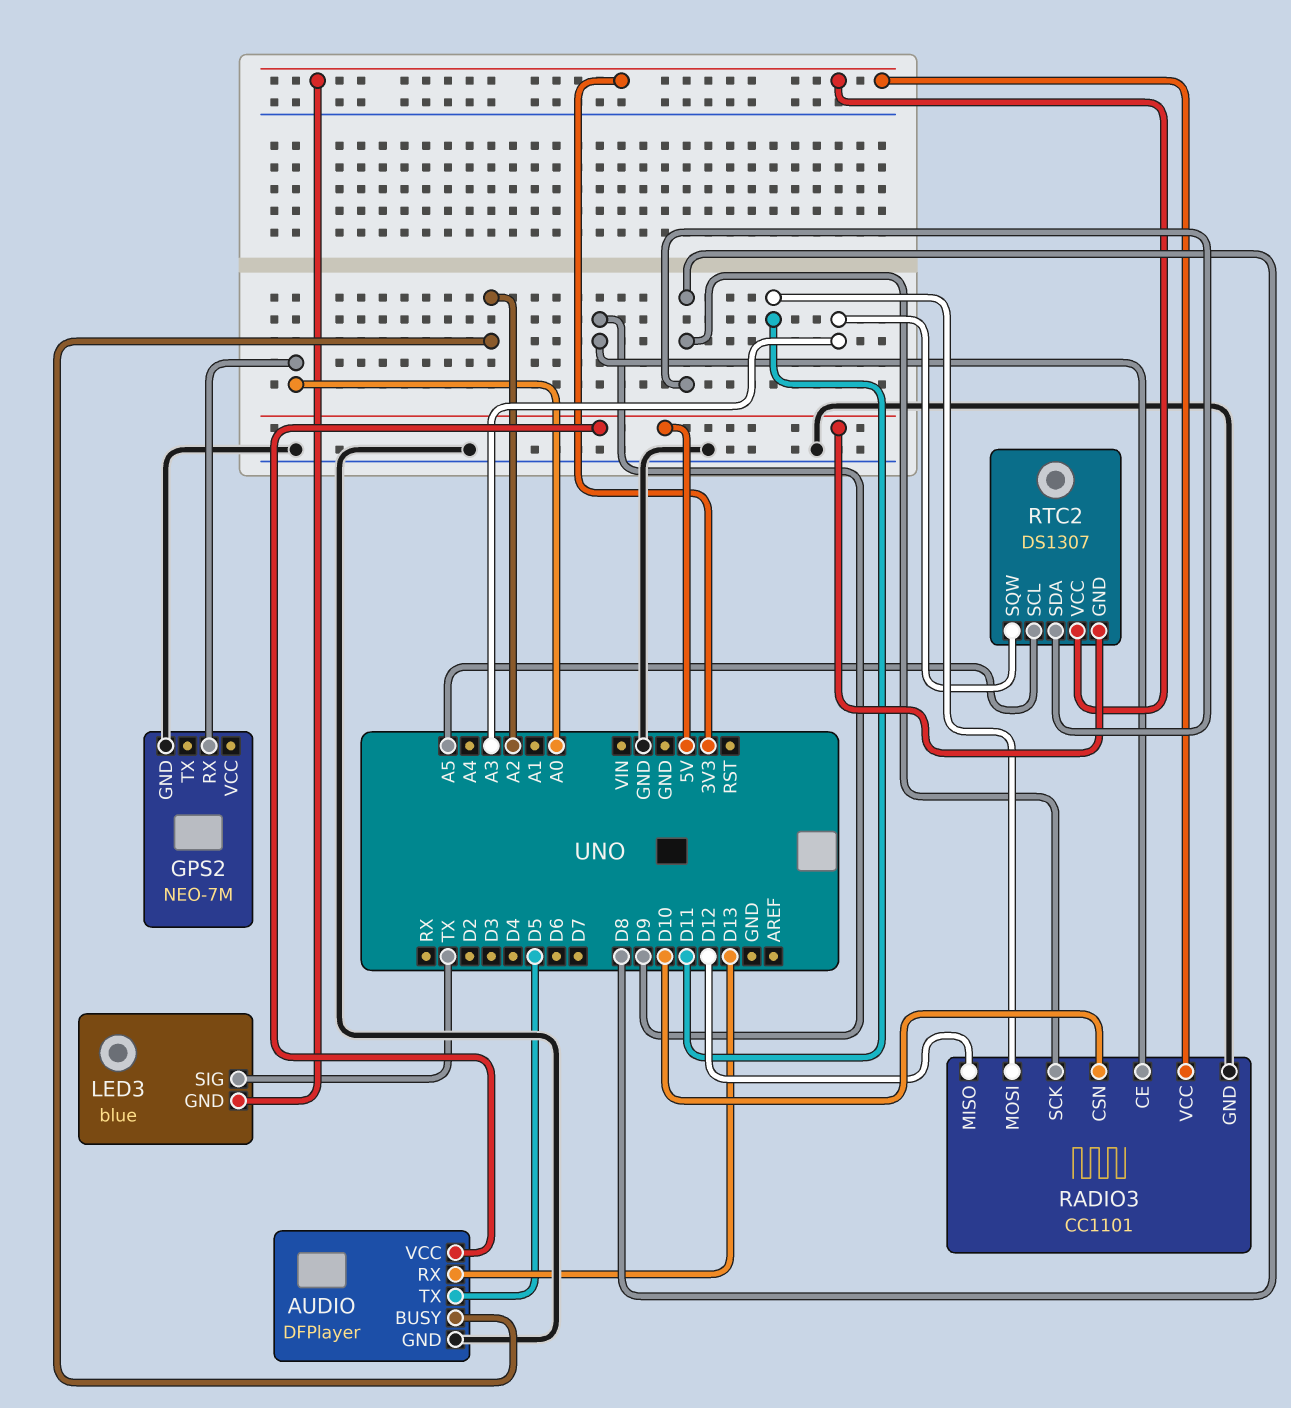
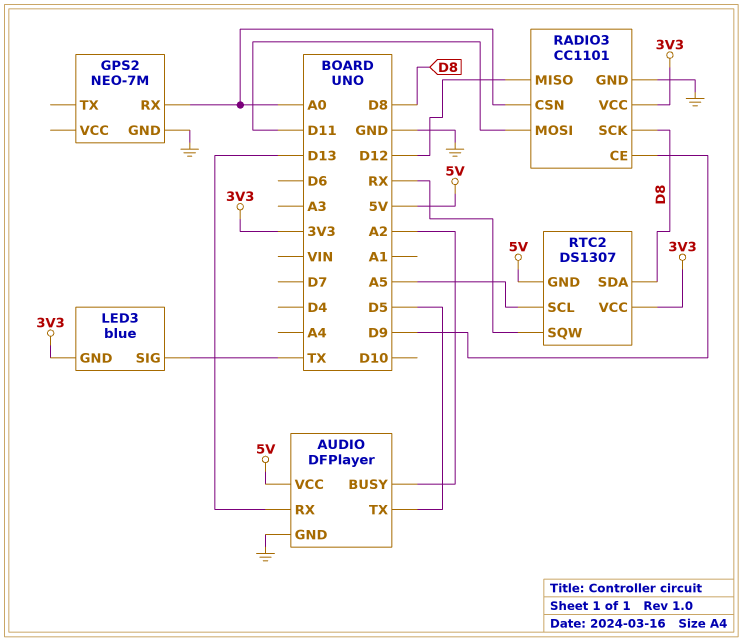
RADIO3 pin CSN: D10 -> A0
RTC2 pin SQW: A3 -> RX

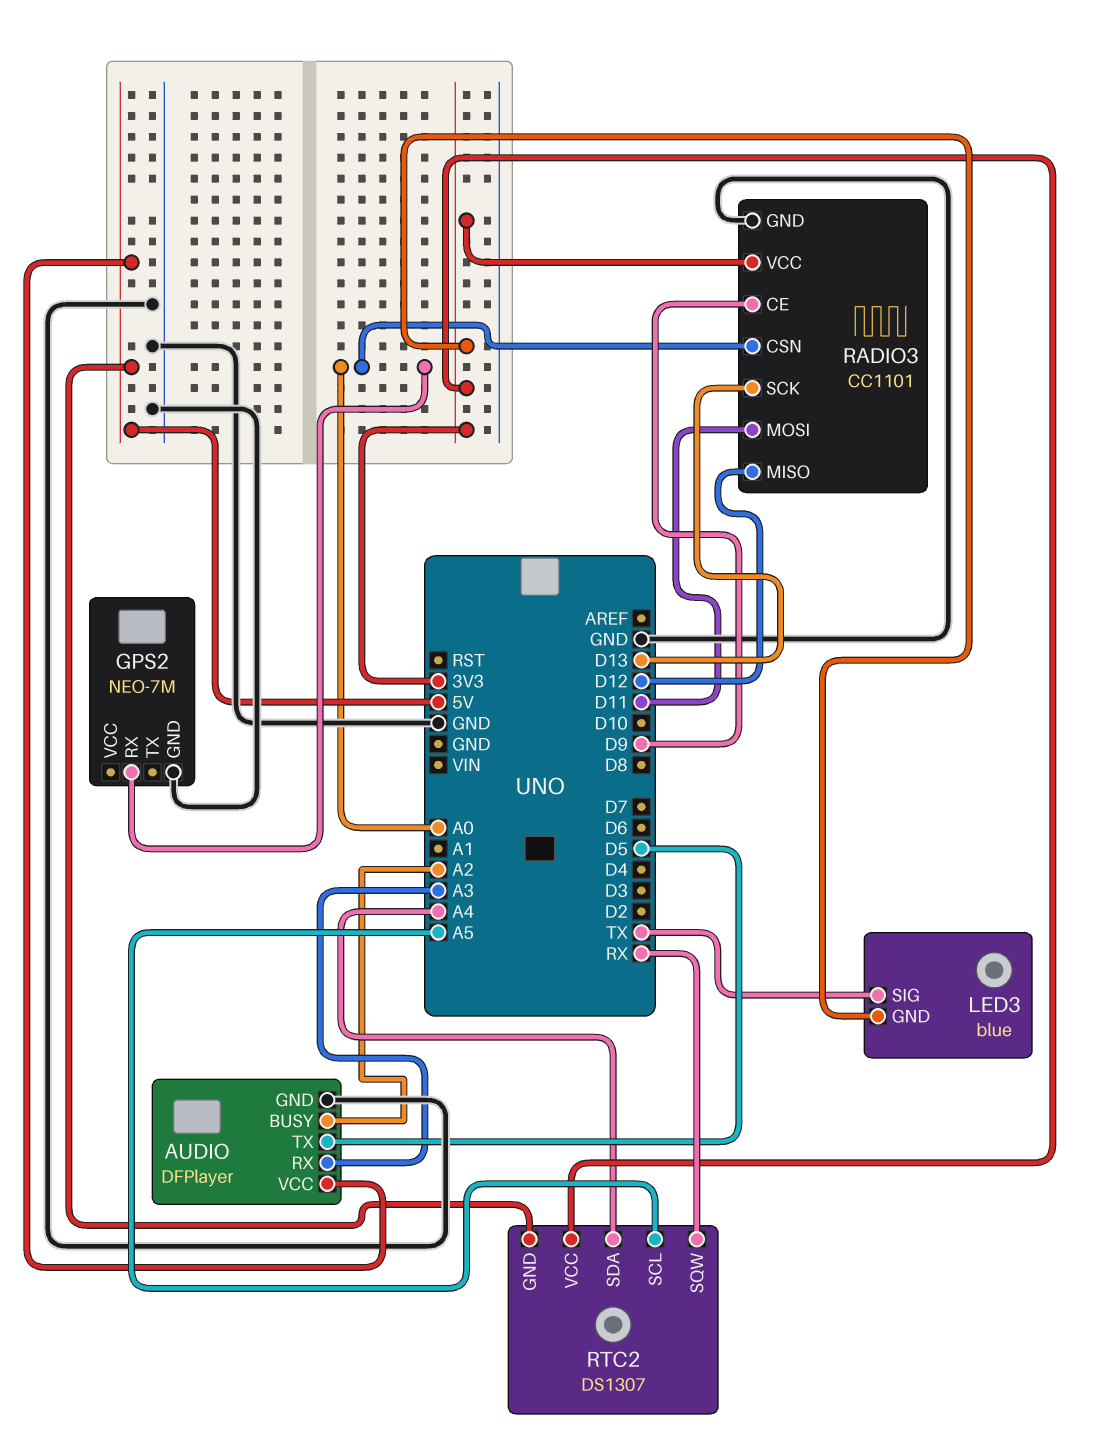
AUDIO pin RX: D13 -> A3
RADIO3 pin SCK: D8 -> D13
RTC2 pin SDA: D8 -> A4

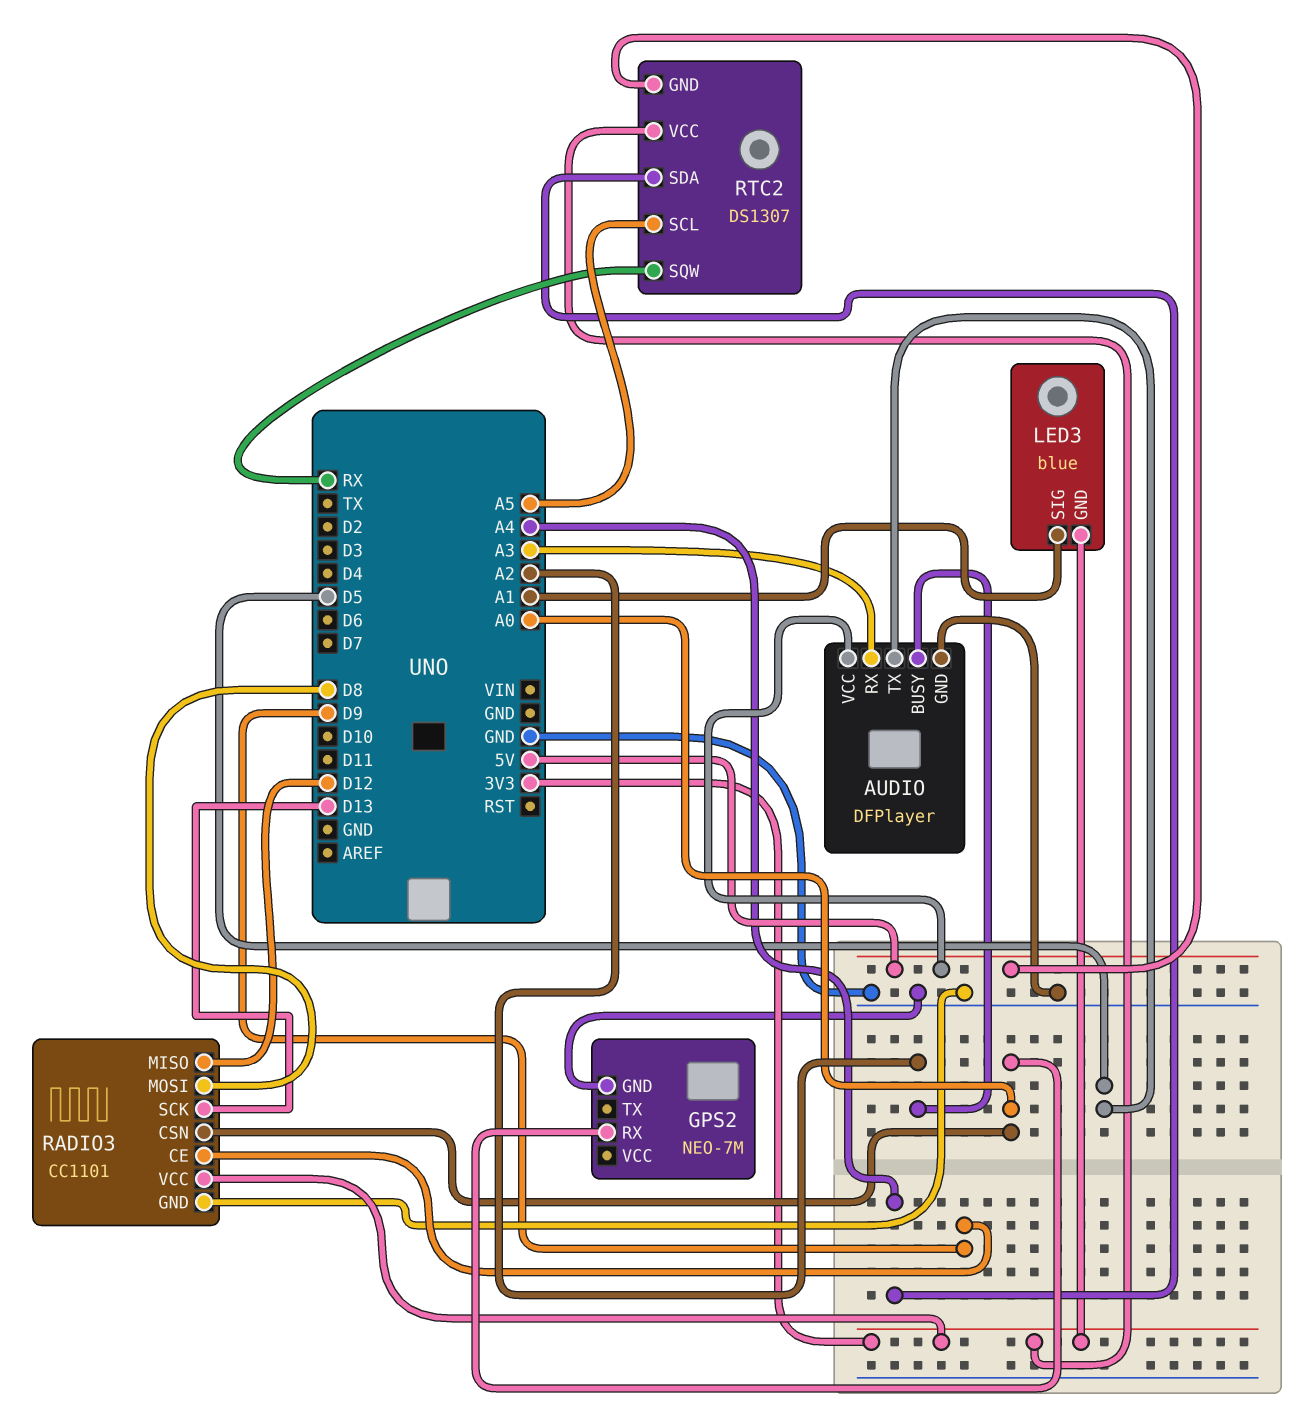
LED3 pin SIG: TX -> A1
RADIO3 pin MOSI: D11 -> D8

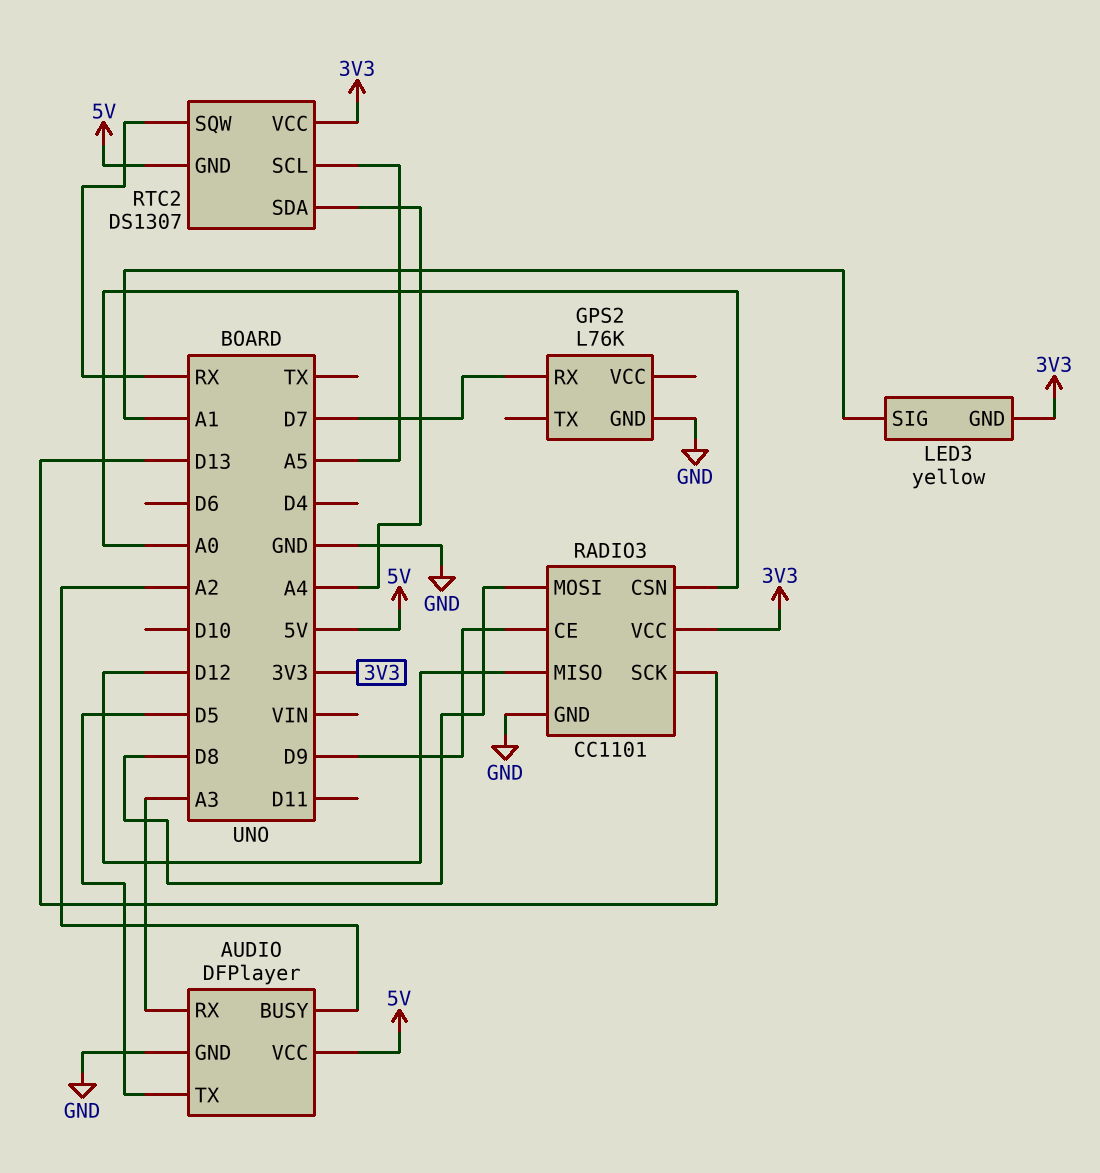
GPS2: NEO-7M -> L76K
GPS2 pin RX: A0 -> D7
LED3: blue -> yellow

